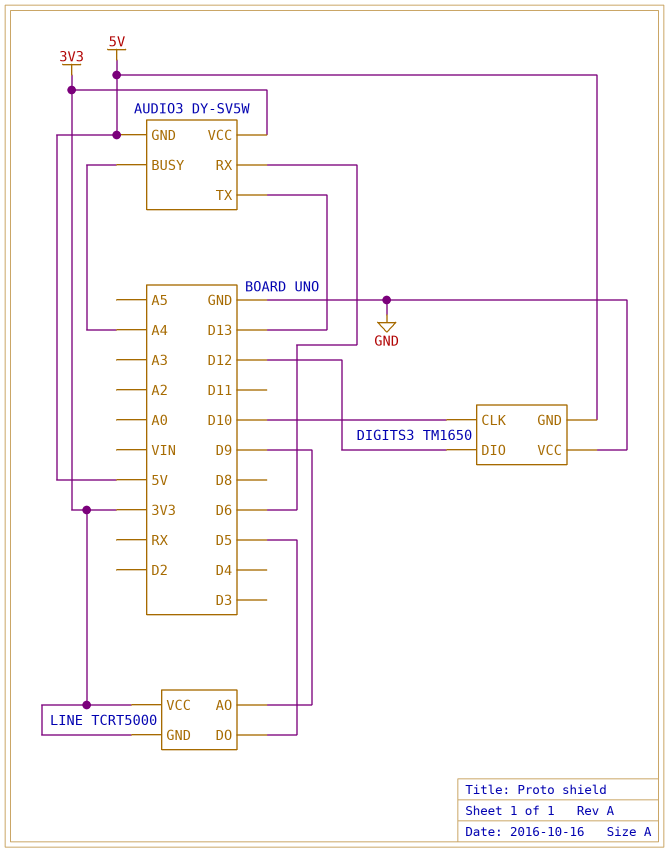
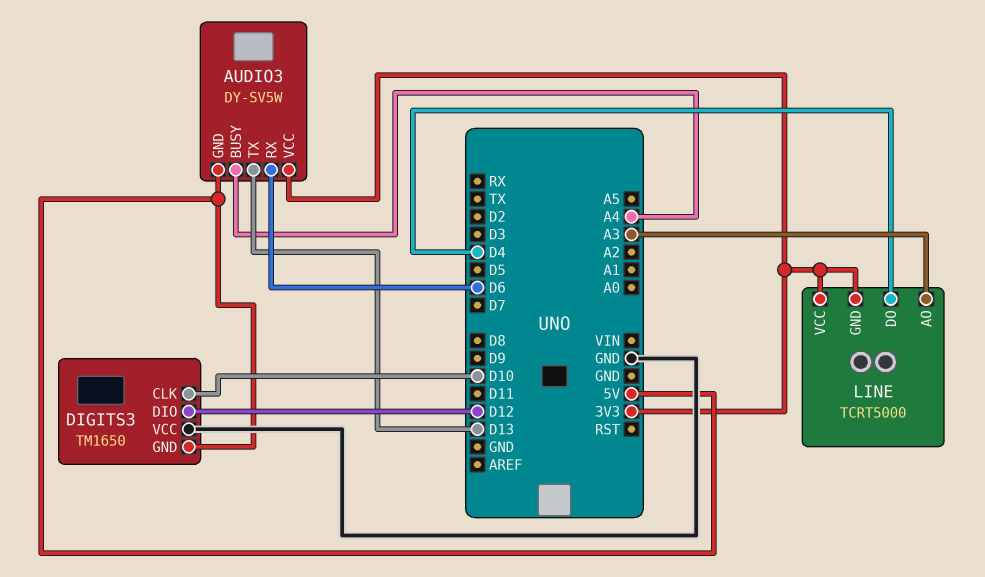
LINE pin AO: D9 -> A3
LINE pin DO: D5 -> D4

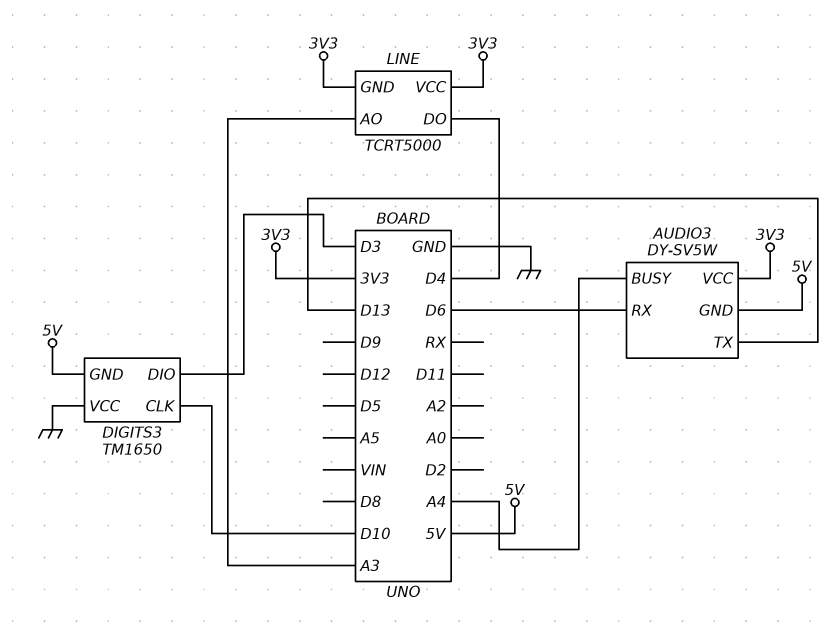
DIGITS3 pin DIO: D12 -> D3

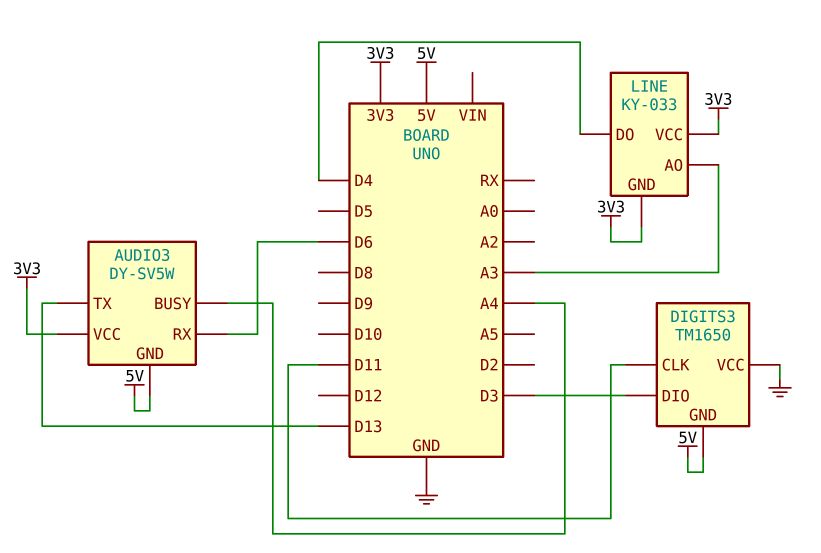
DIGITS3 pin CLK: D10 -> D11
LINE: TCRT5000 -> KY-033

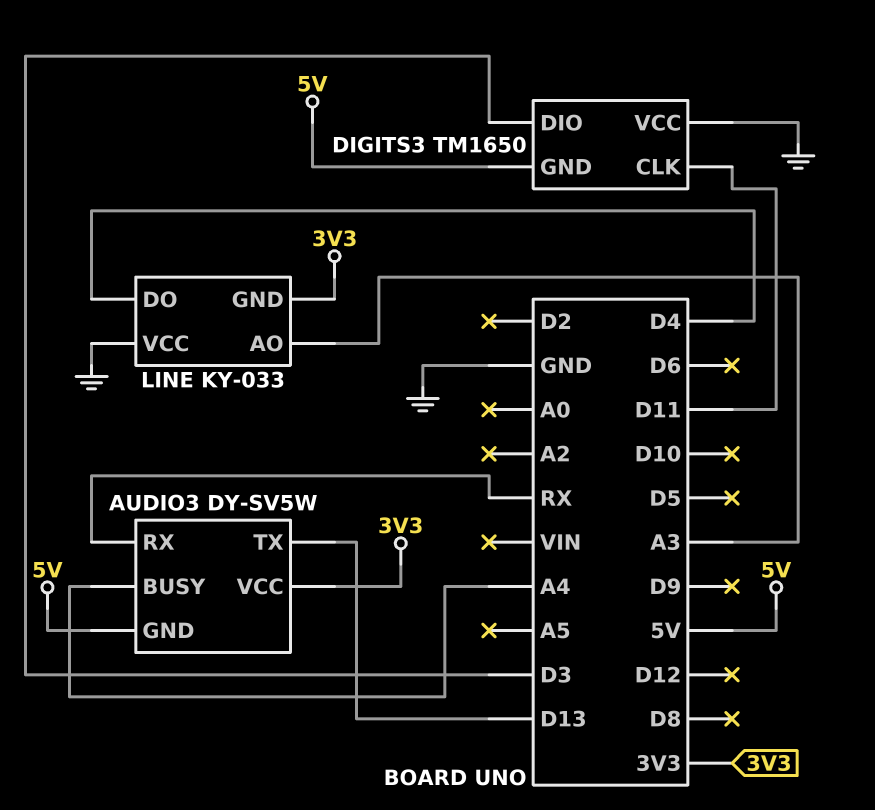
AUDIO3 pin RX: D6 -> RX
LINE pin VCC: 3V3 -> GND

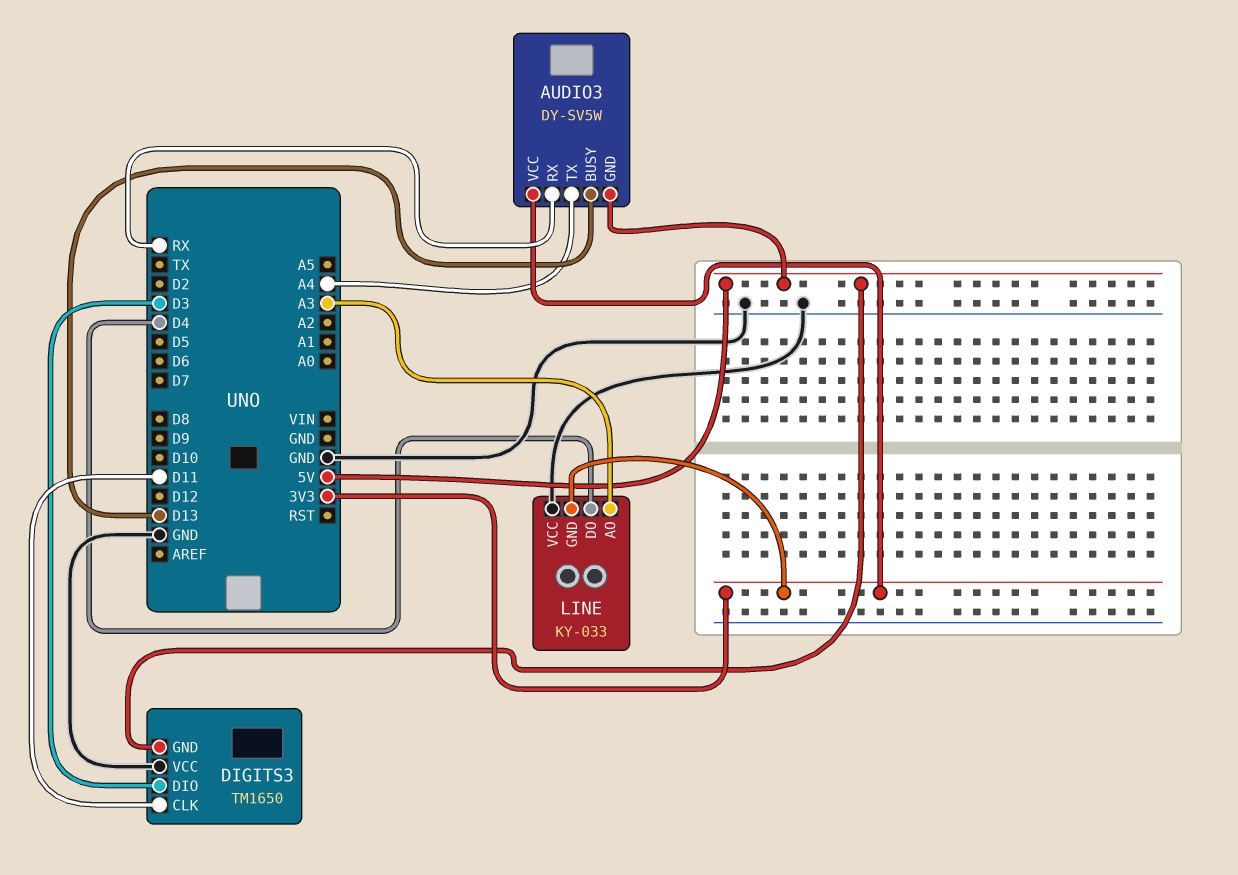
AUDIO3 pin BUSY: A4 -> D13
AUDIO3 pin TX: D13 -> A4

